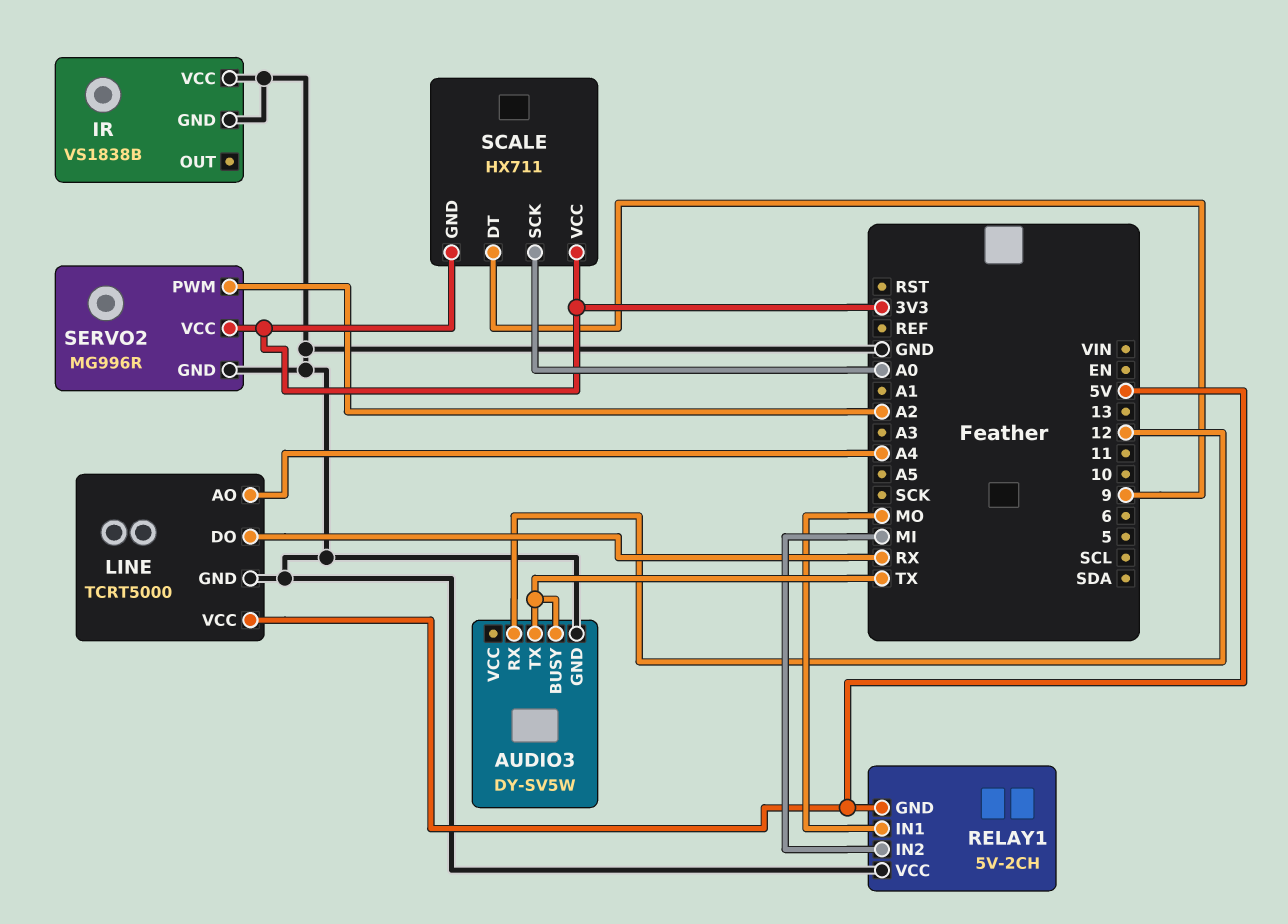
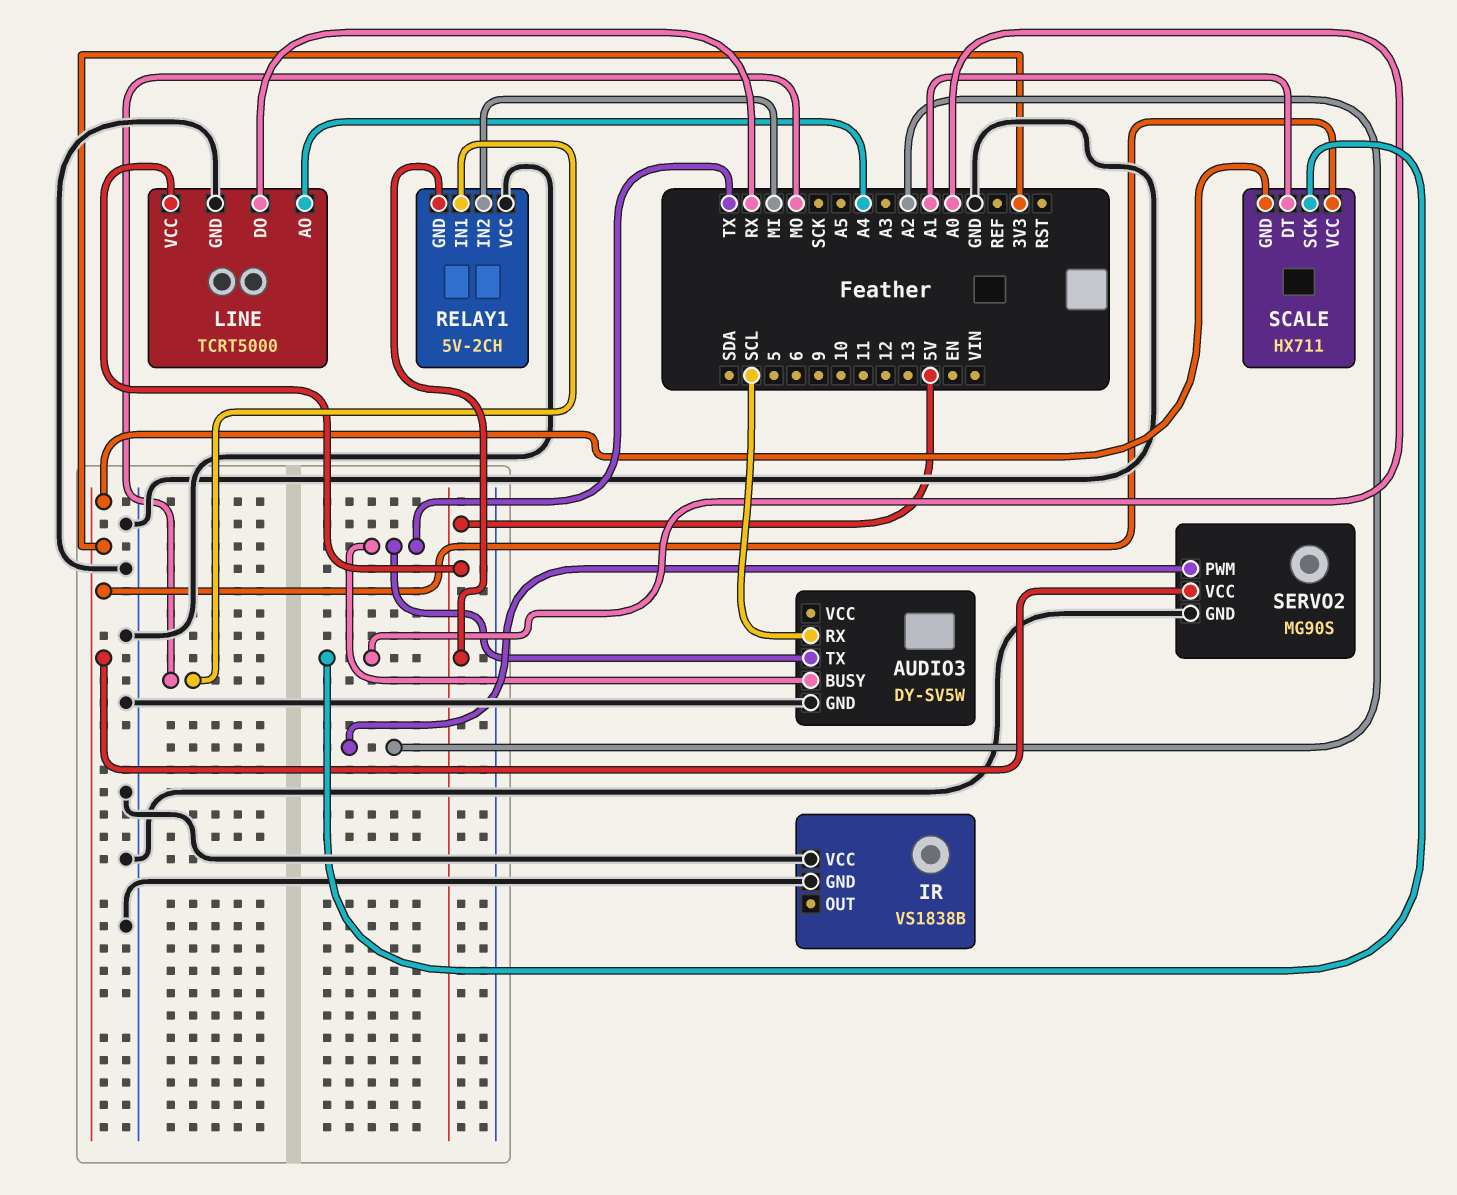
AUDIO3 pin RX: 12 -> SCL
SCALE pin DT: 9 -> A1
SERVO2: MG996R -> MG90S

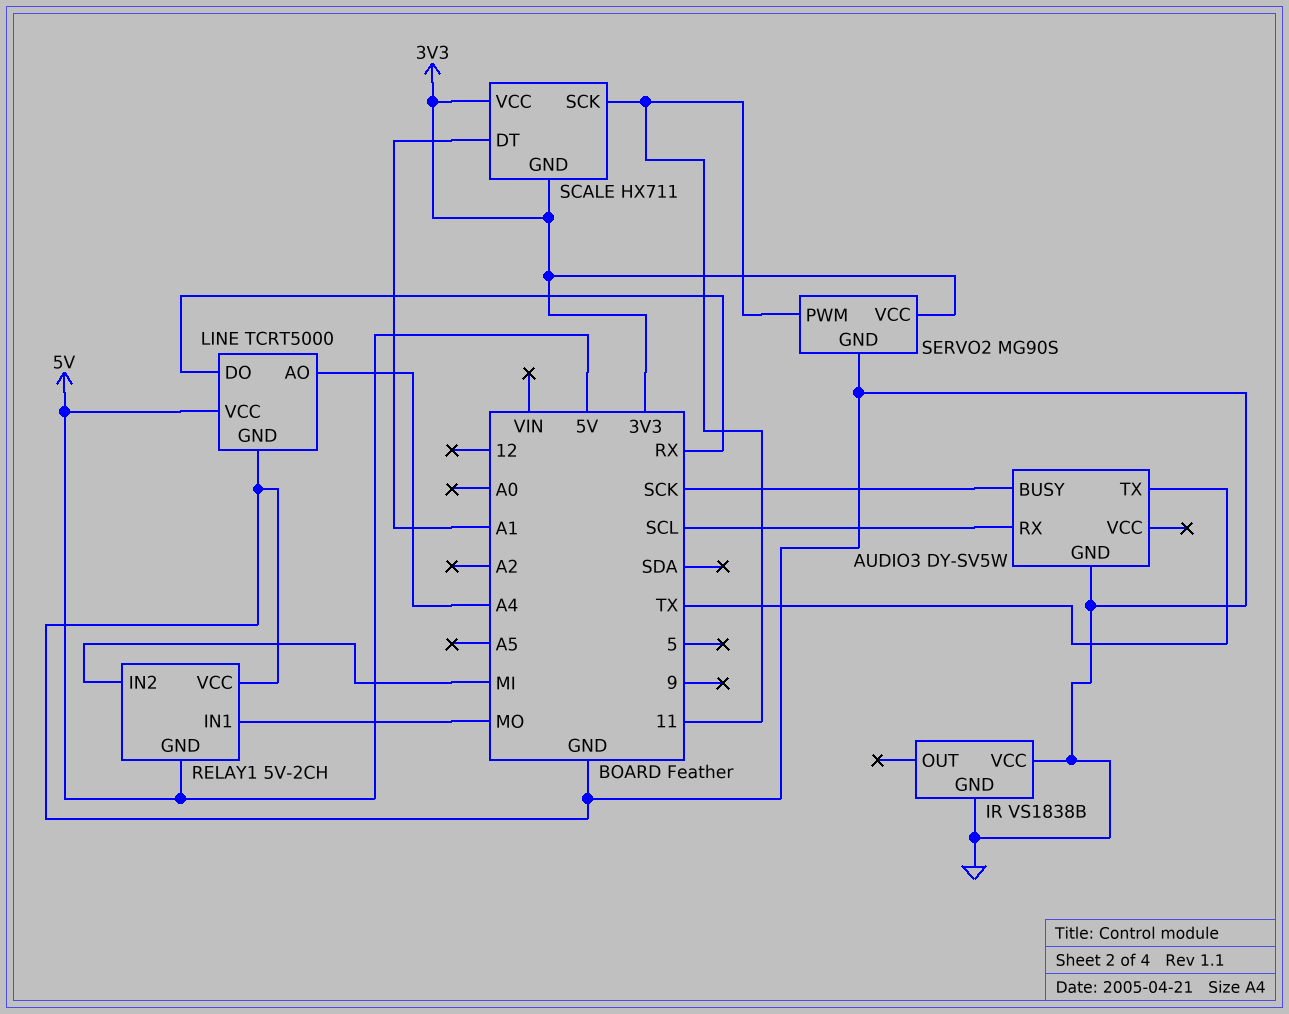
AUDIO3 pin BUSY: TX -> SCK
SCALE pin SCK: A0 -> 11
SERVO2 pin PWM: A2 -> 11

